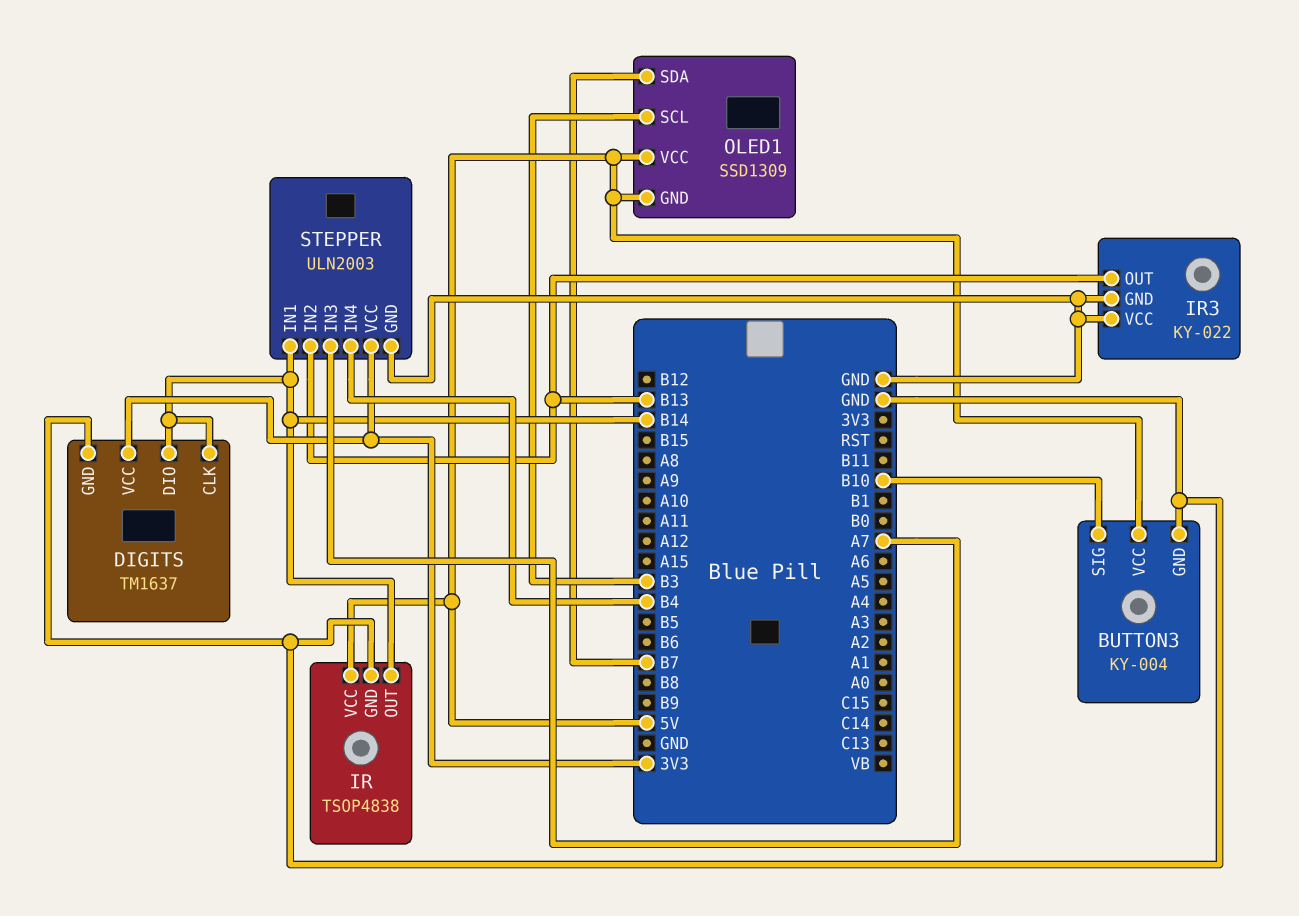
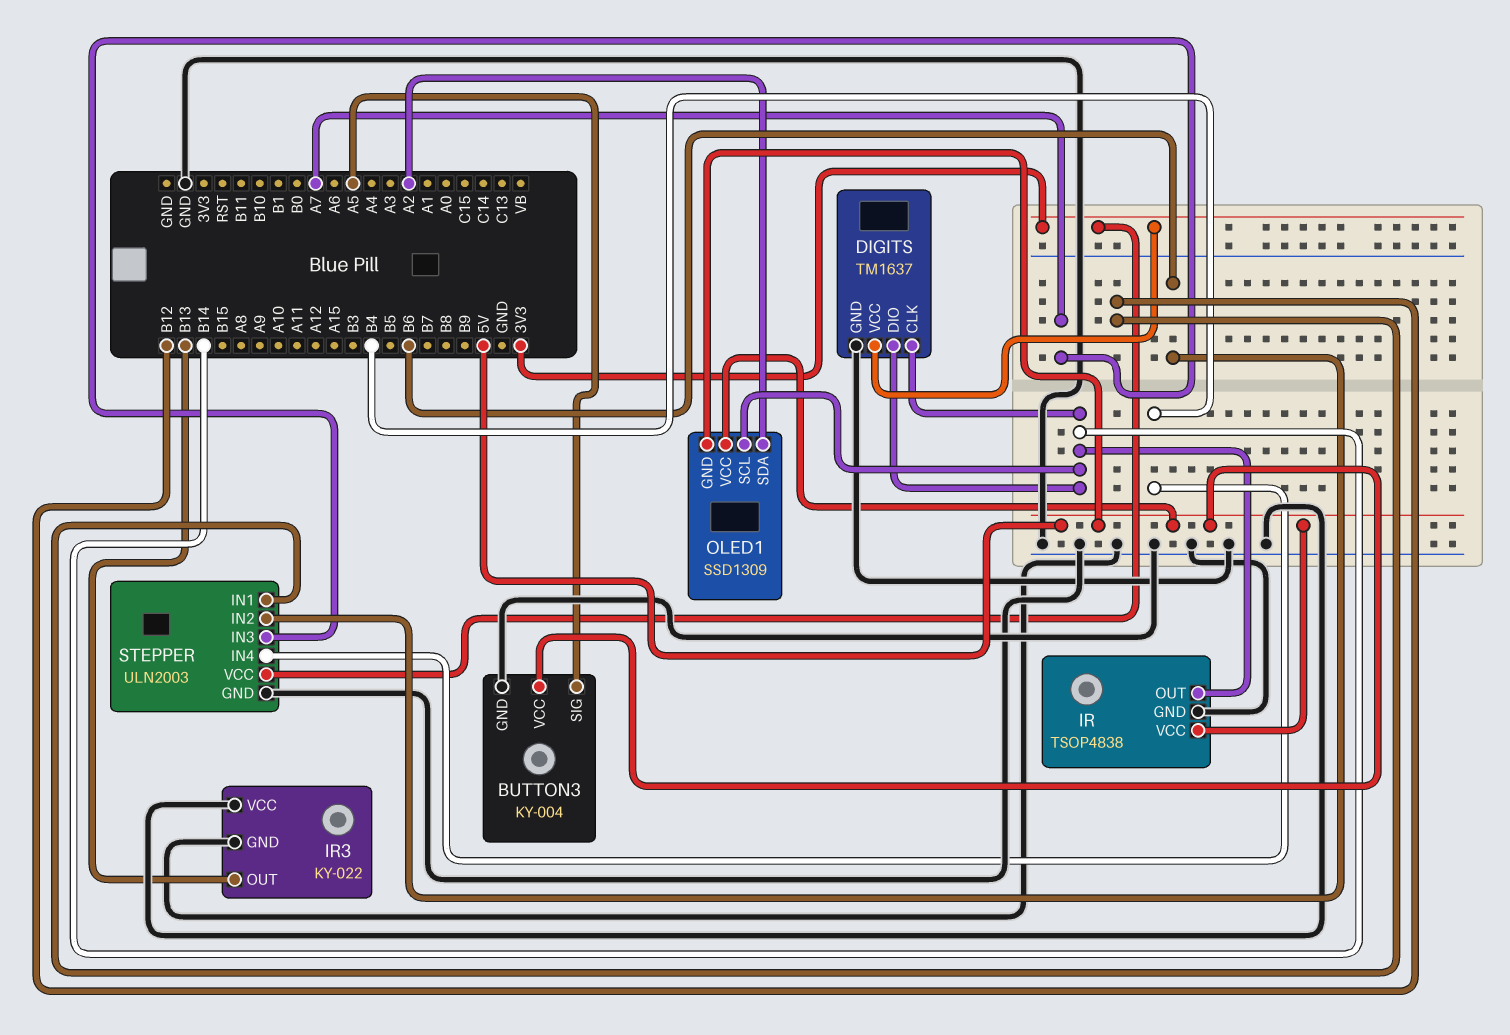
BUTTON3 pin SIG: B10 -> A5
OLED1 pin SCL: B3 -> B14
OLED1 pin SDA: B7 -> A2
STEPPER pin IN1: B14 -> B12
STEPPER pin IN2: B13 -> B6

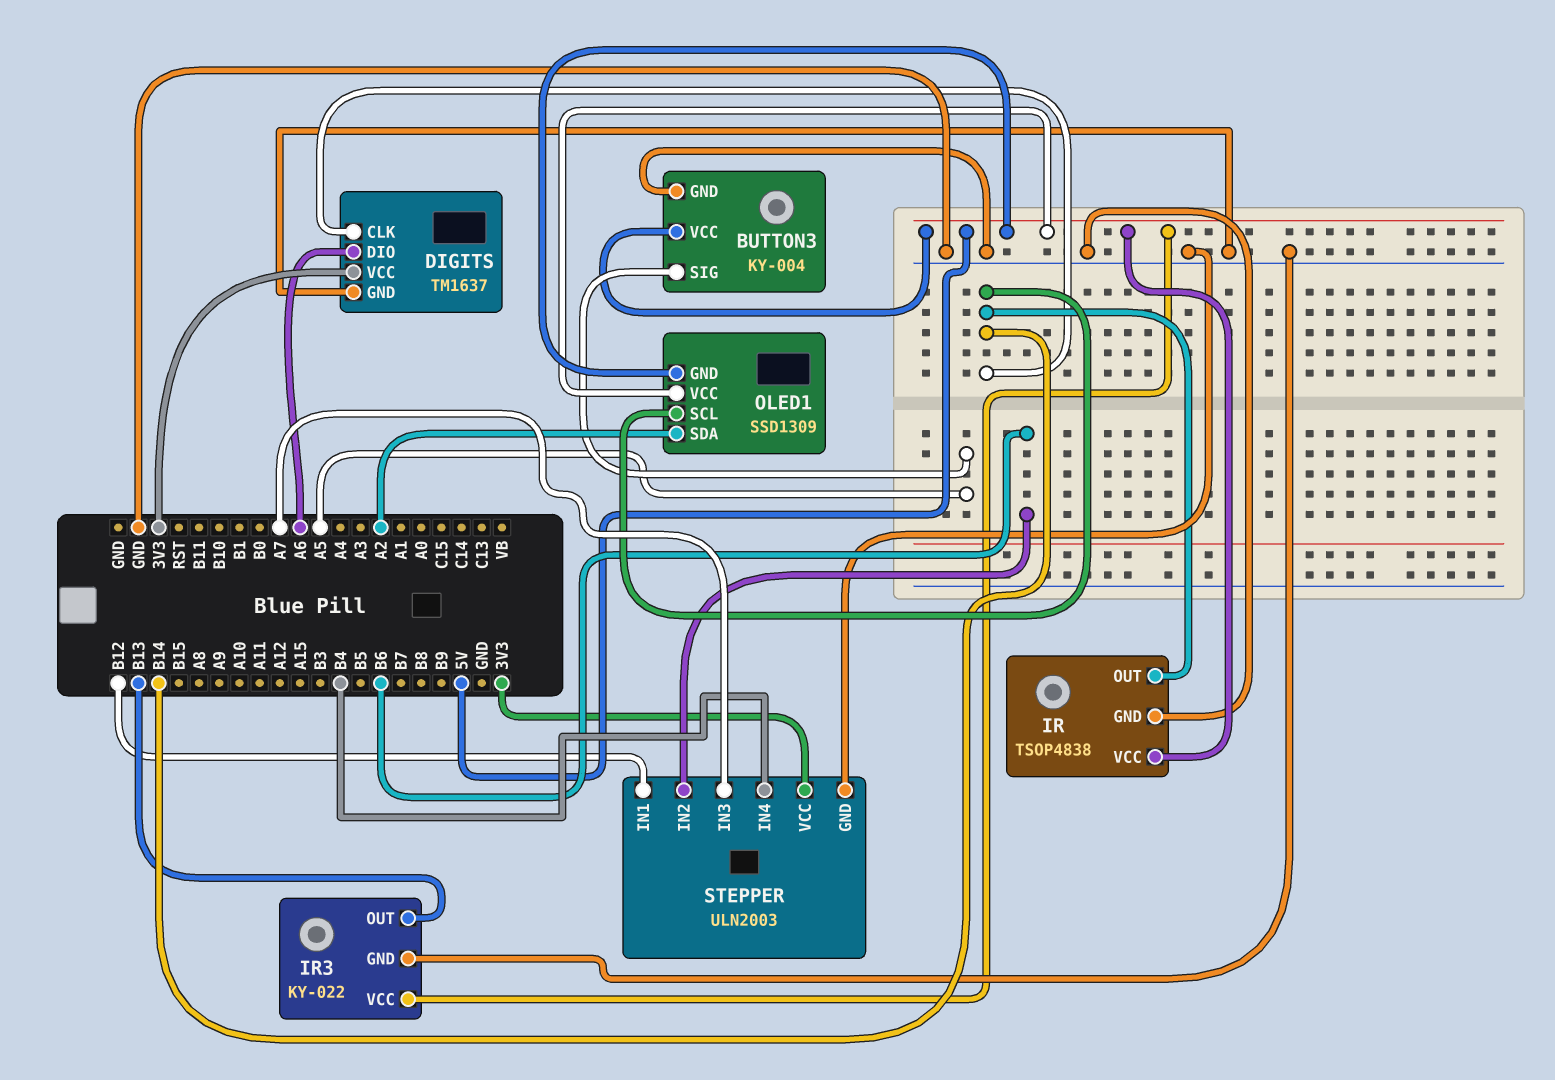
DIGITS pin DIO: B14 -> A6
IR3 pin VCC: GND -> 5V

